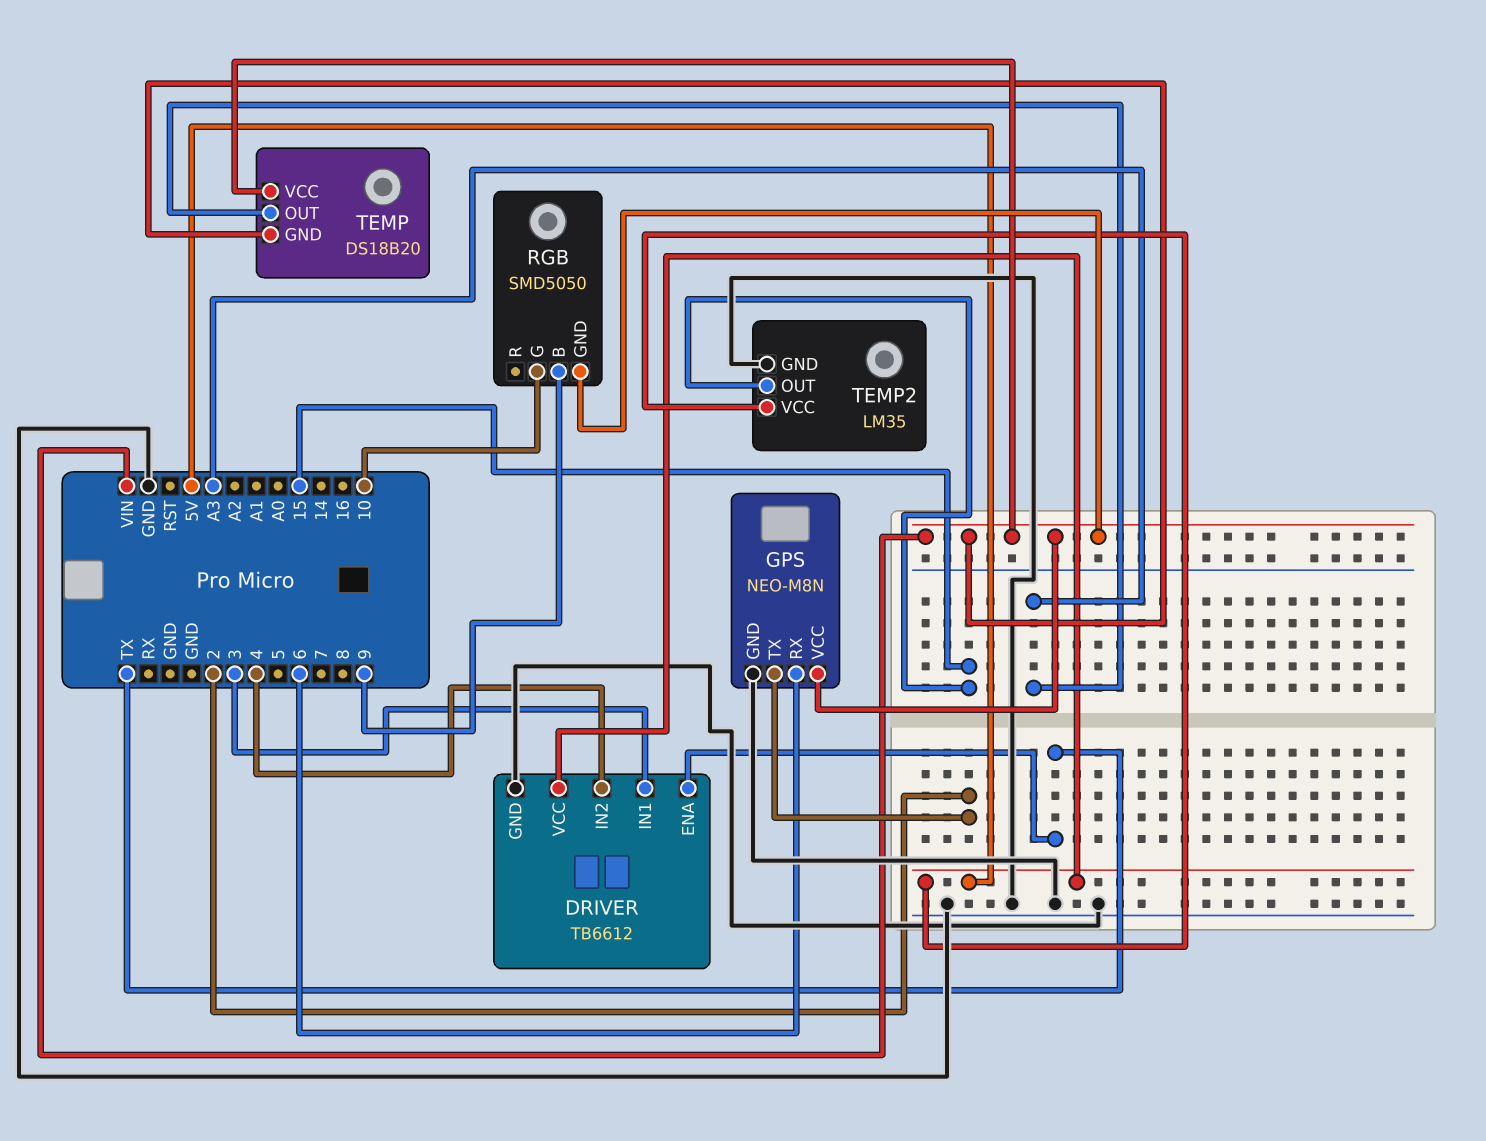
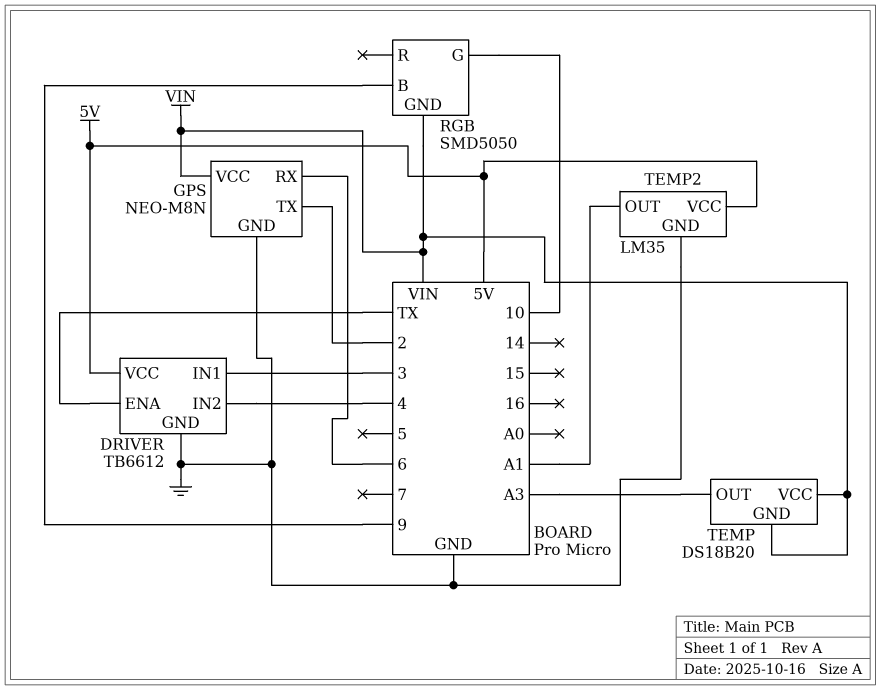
TEMP2 pin OUT: 15 -> A1

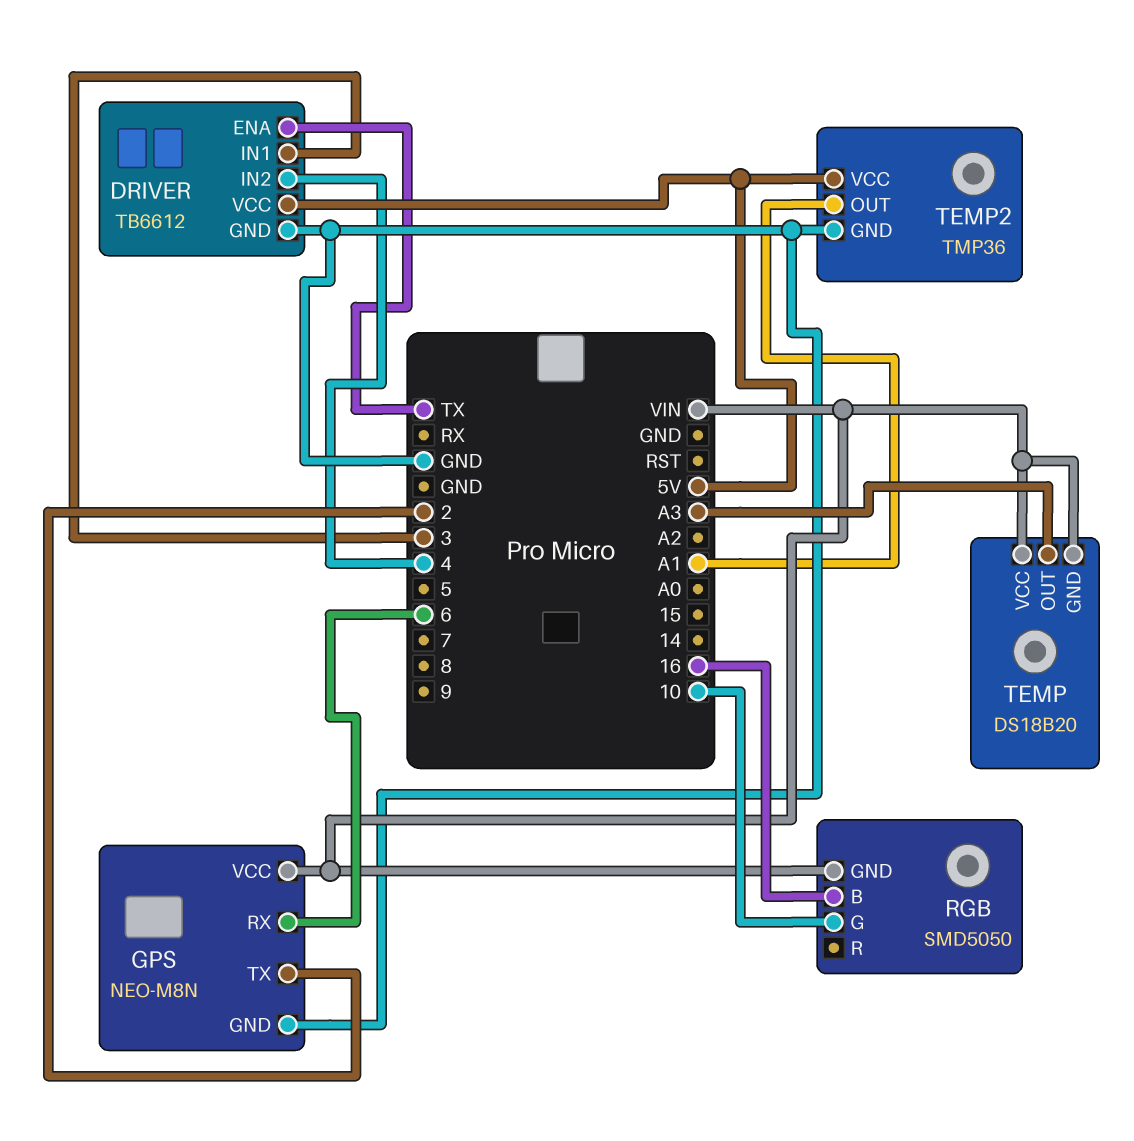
RGB pin B: 9 -> 16
TEMP2: LM35 -> TMP36

